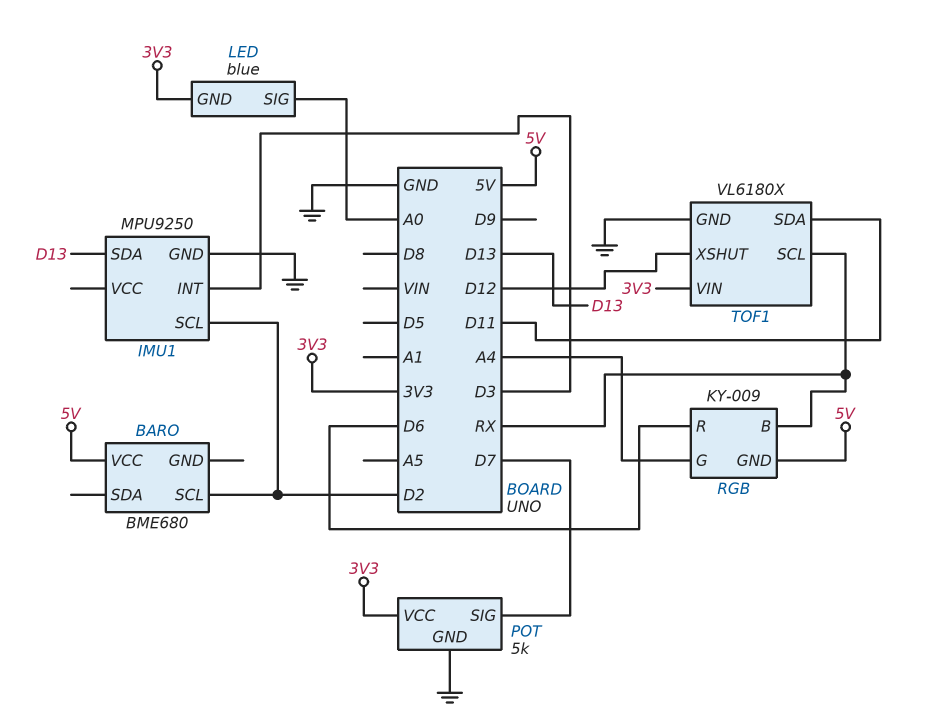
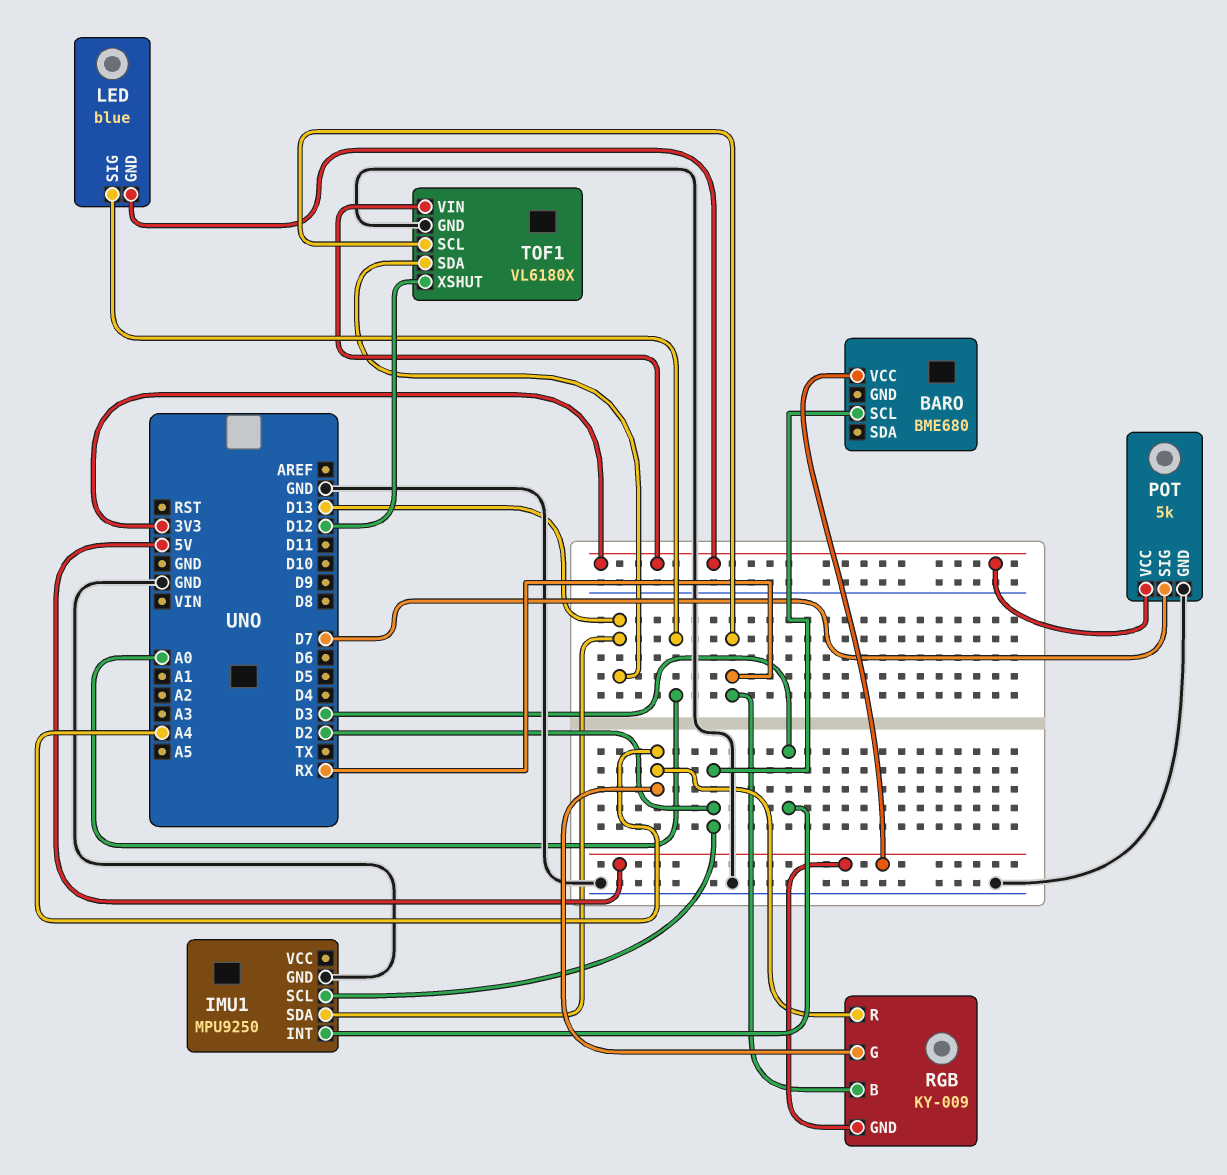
RGB pin R: D6 -> A4
TOF1 pin SDA: D11 -> D13

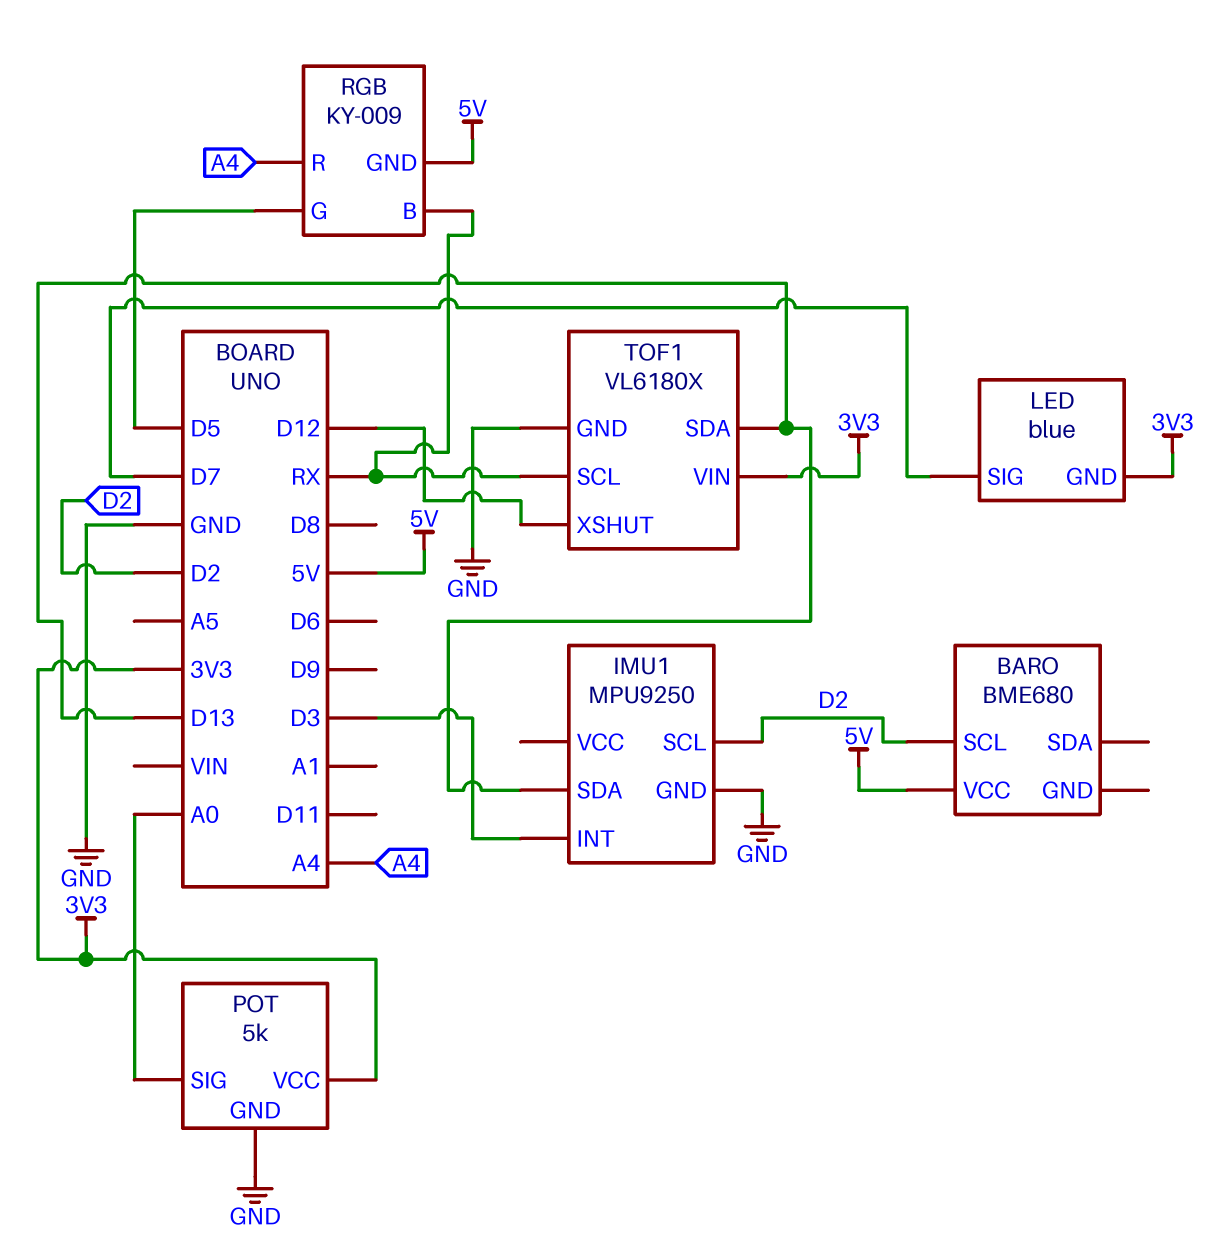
LED pin SIG: A0 -> D7
POT pin SIG: D7 -> A0
RGB pin G: A4 -> D5

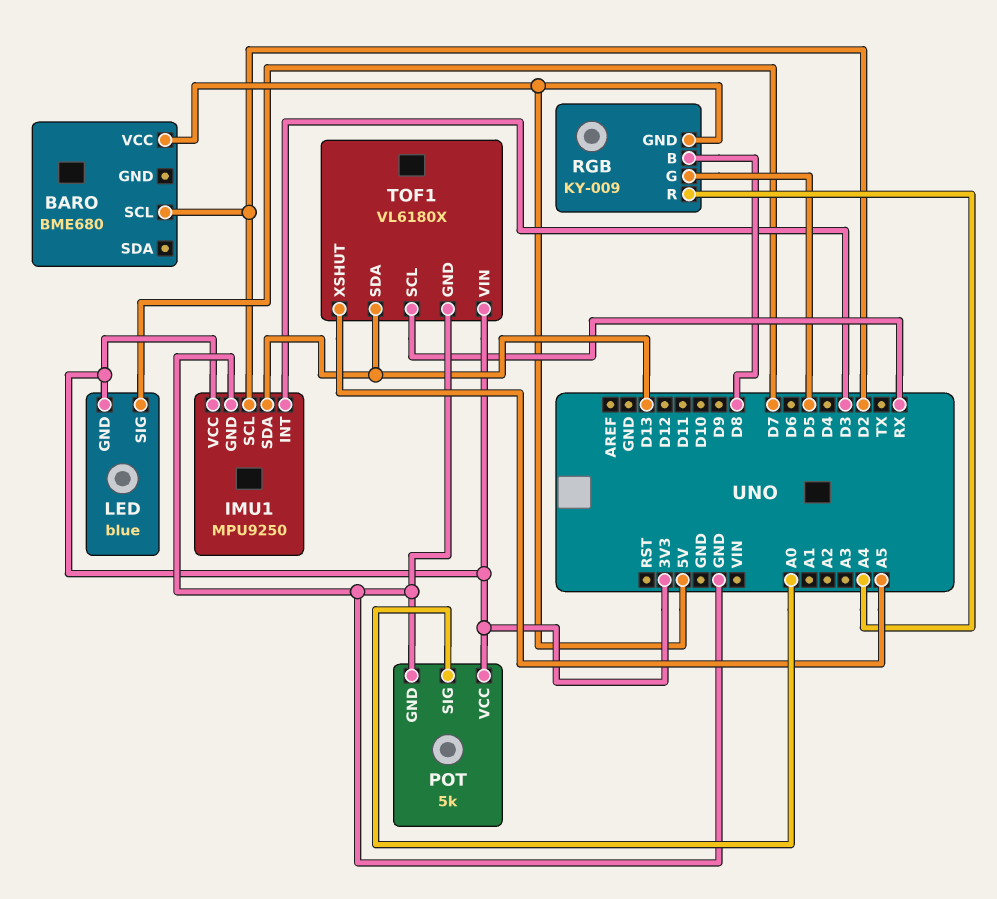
IMU1 pin VCC: none -> 3V3
RGB pin B: RX -> D8
TOF1 pin XSHUT: D12 -> A5

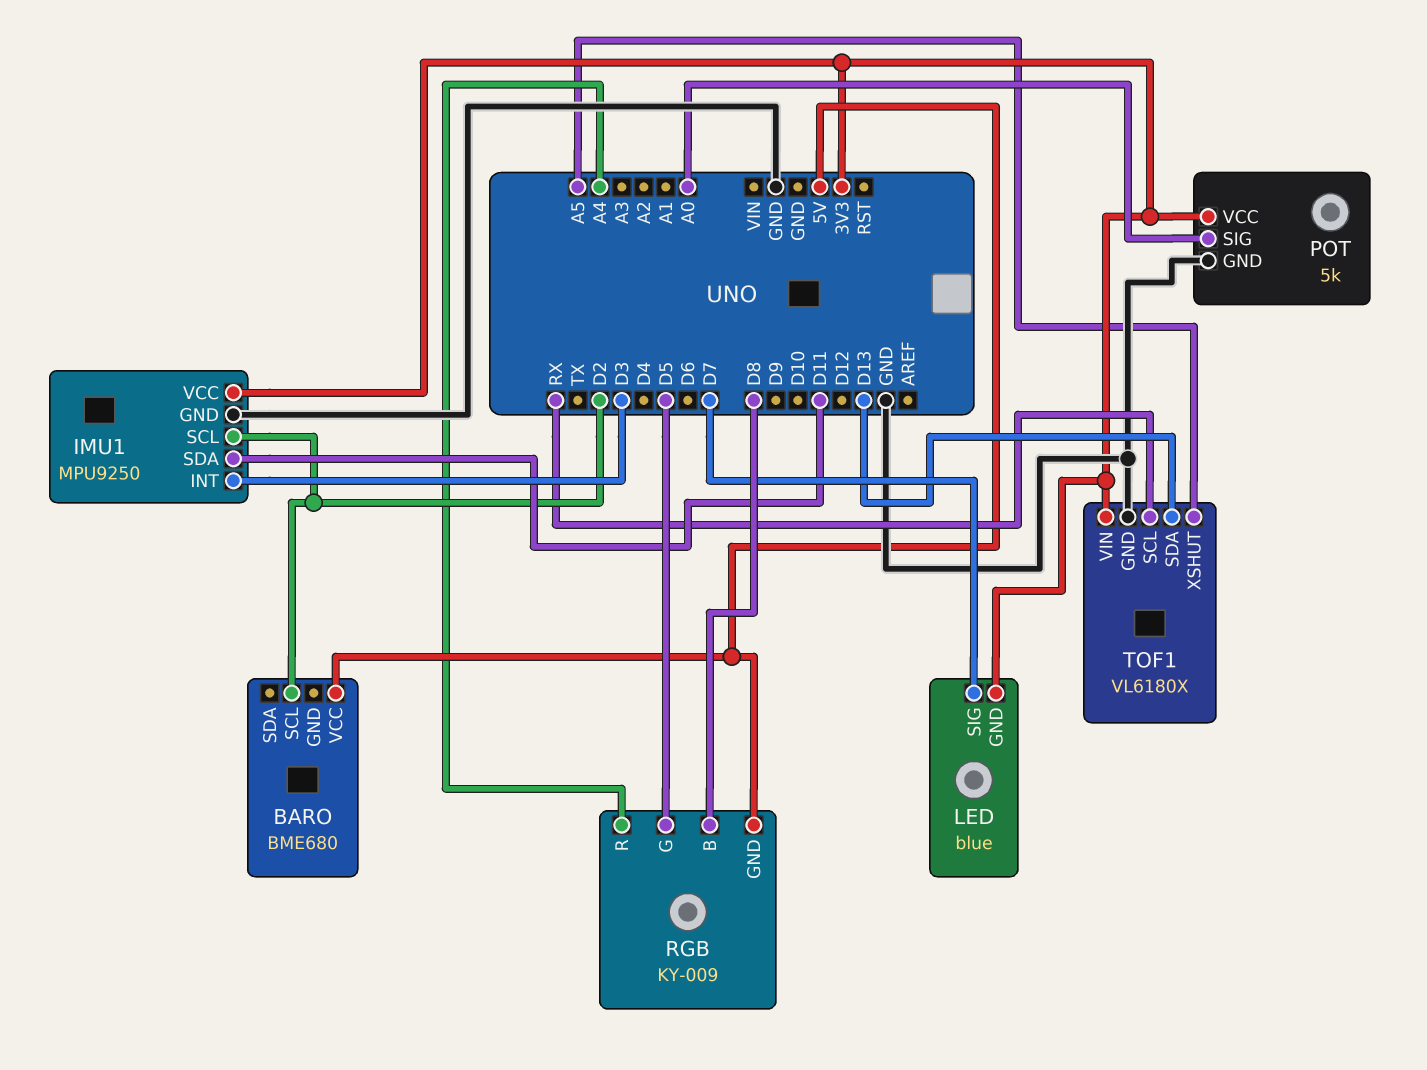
IMU1 pin SDA: D13 -> D11

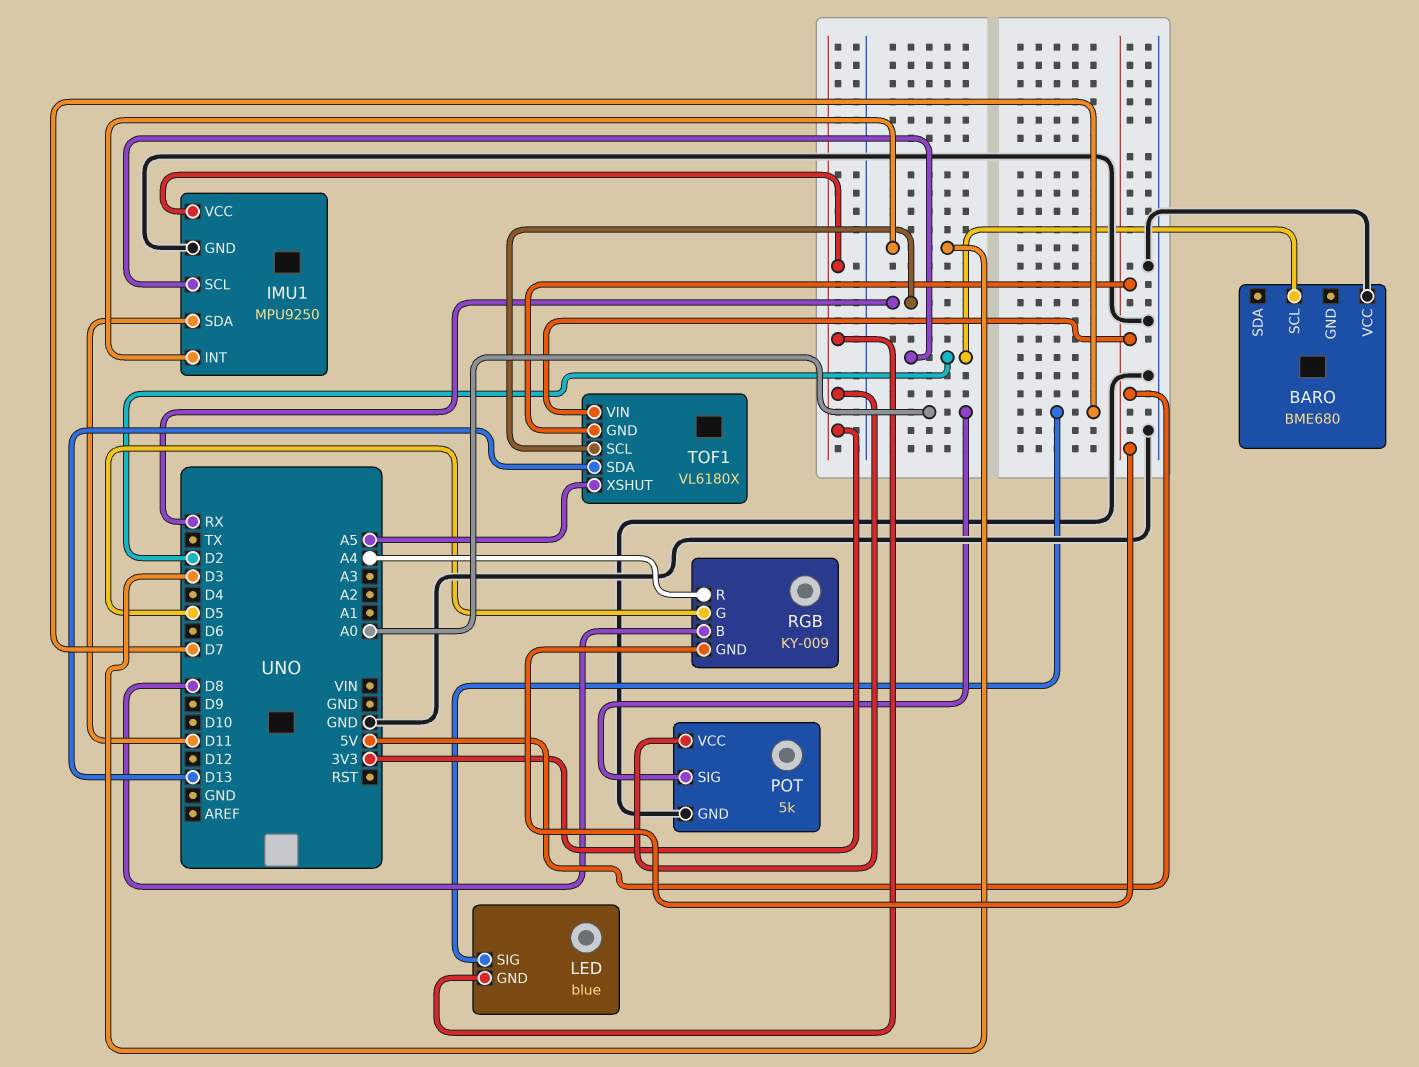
BARO pin VCC: 5V -> GND
TOF1 pin GND: GND -> 5V
TOF1 pin VIN: 3V3 -> 5V

